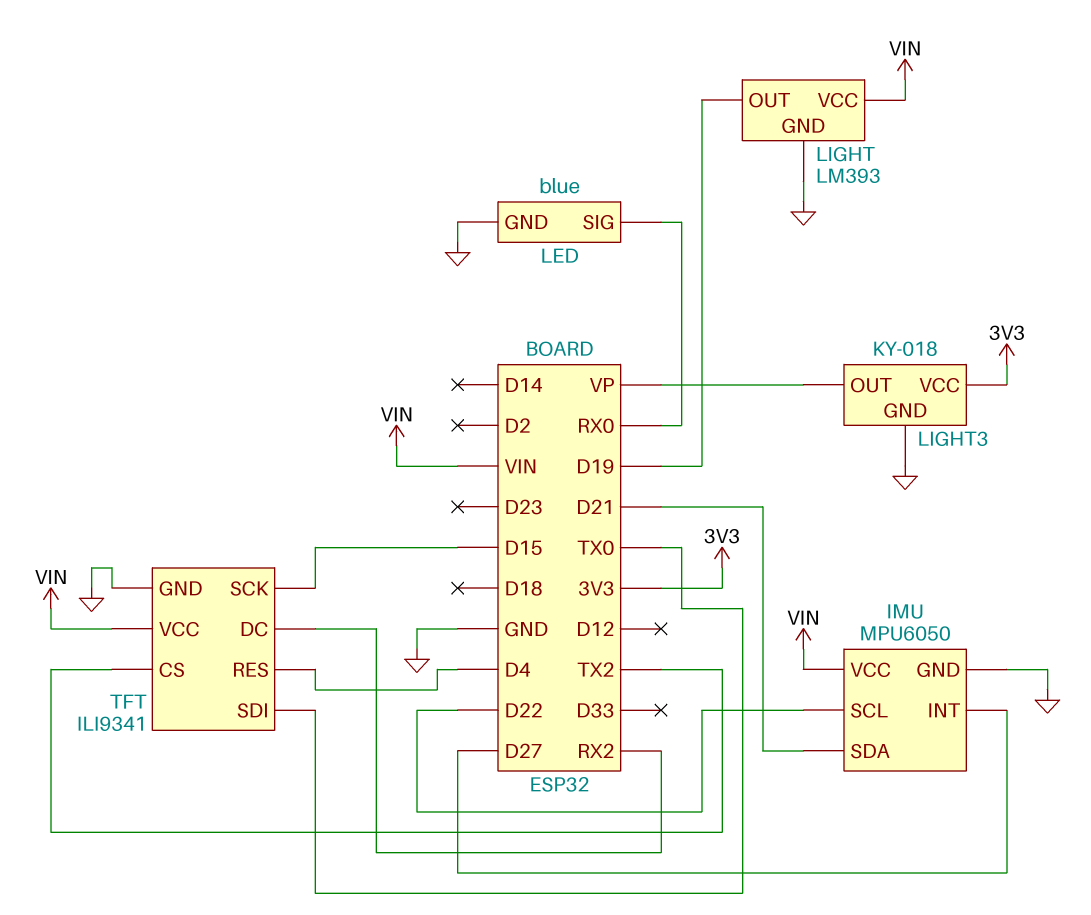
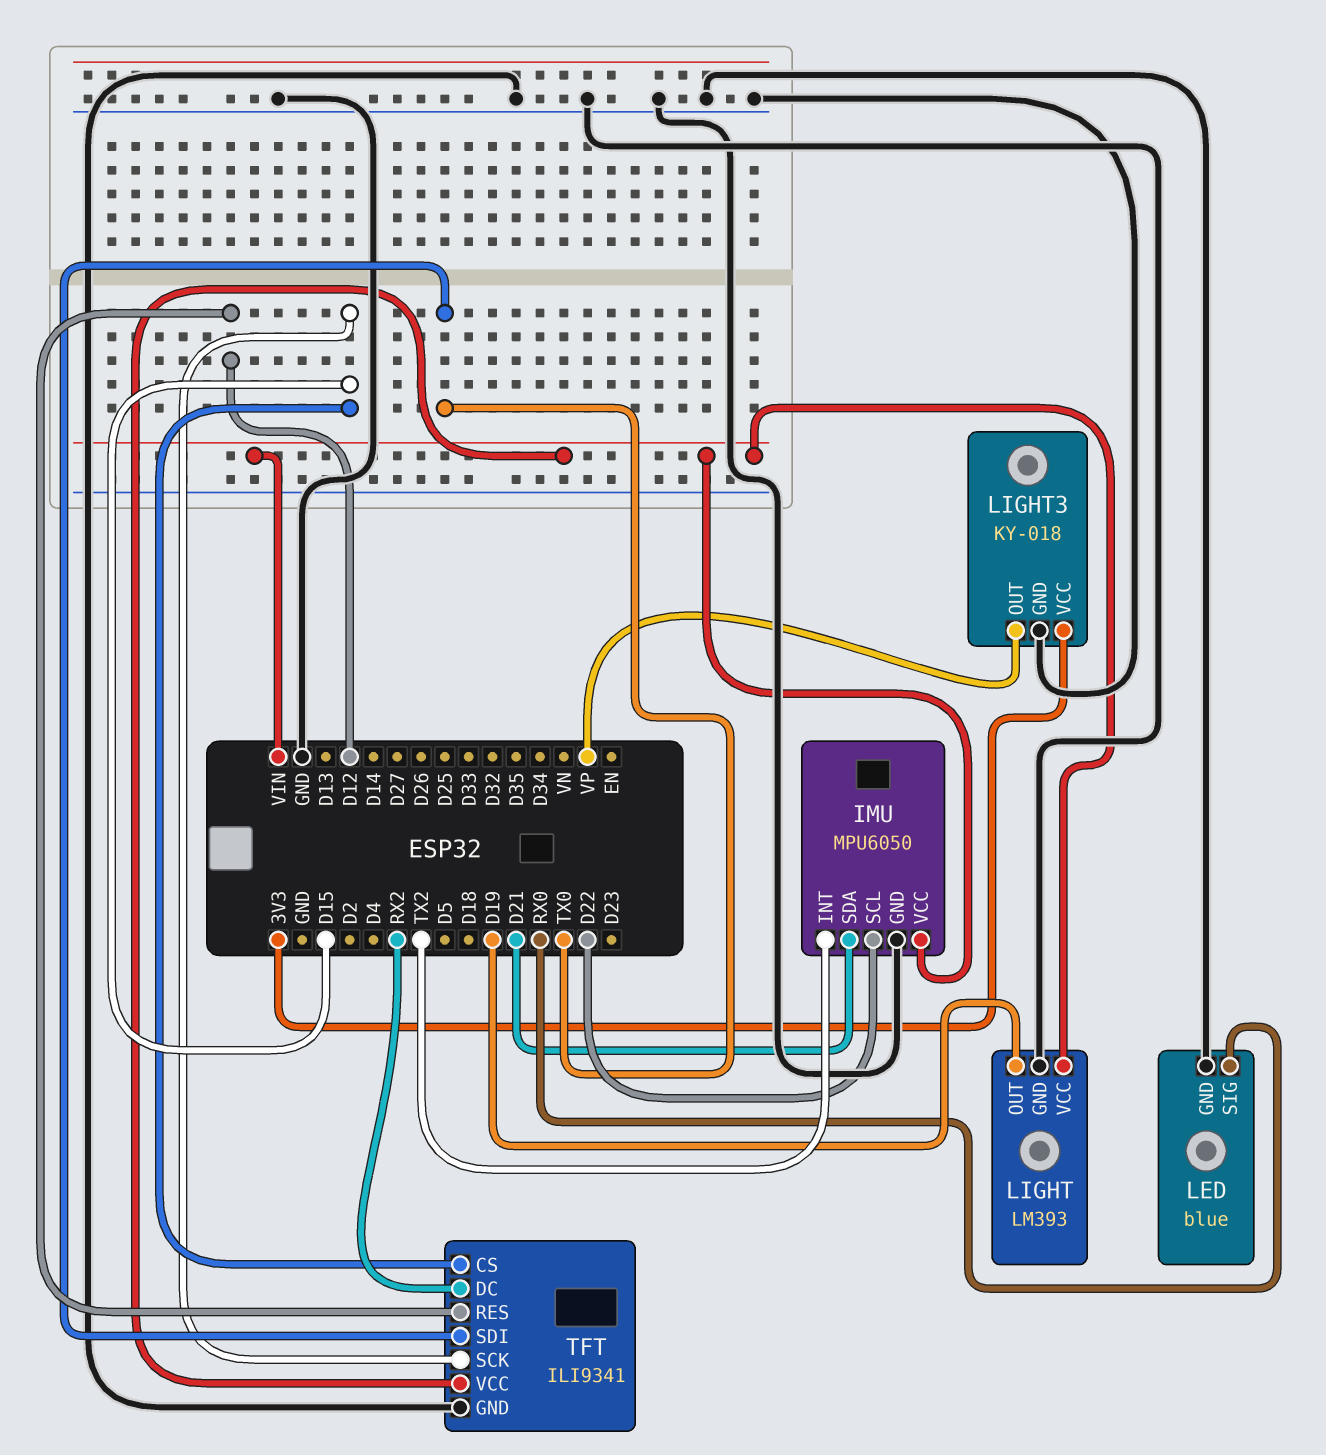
IMU pin INT: D27 -> TX2
TFT pin CS: TX2 -> D15
TFT pin RES: D4 -> D12

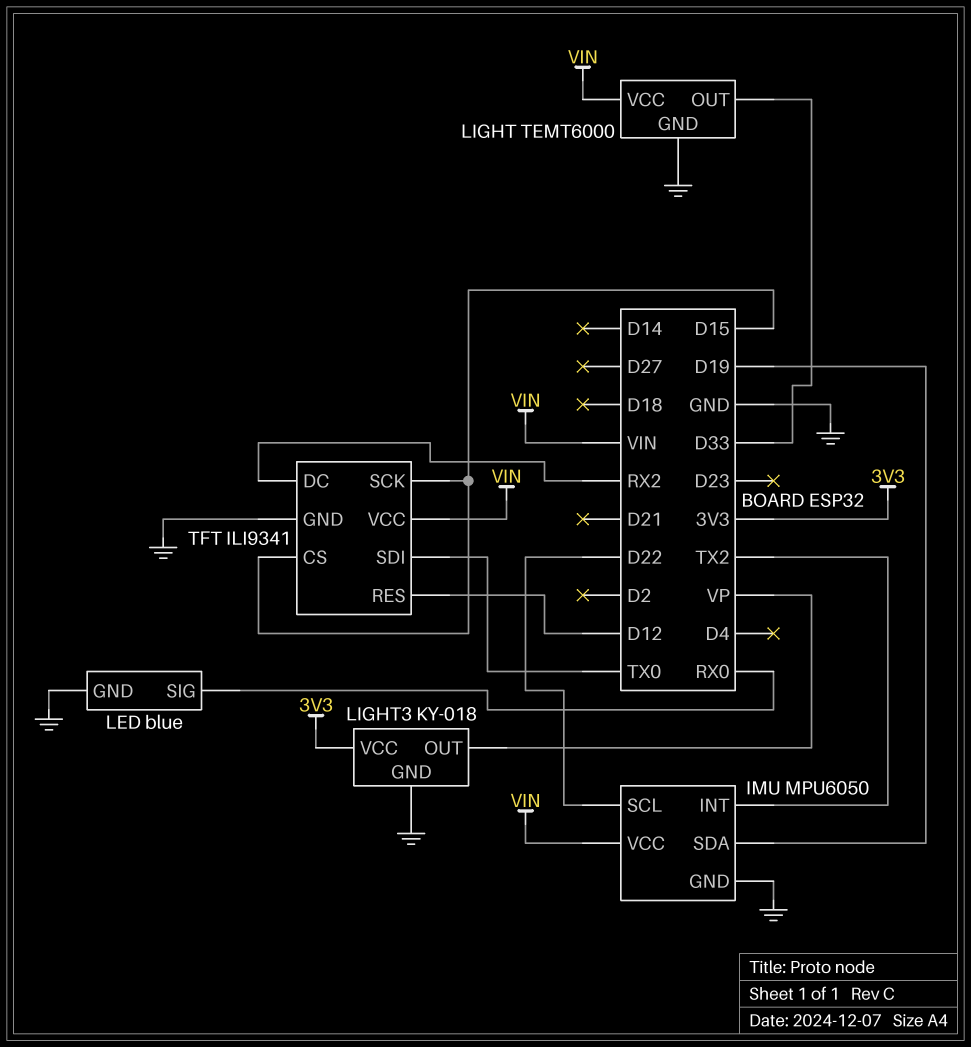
IMU pin SDA: D21 -> D19
LIGHT: LM393 -> TEMT6000
LIGHT pin OUT: D19 -> D33

